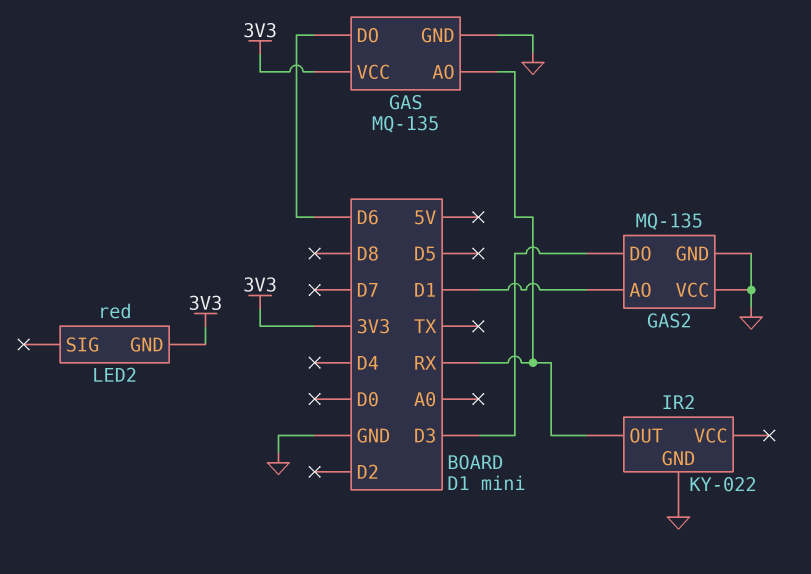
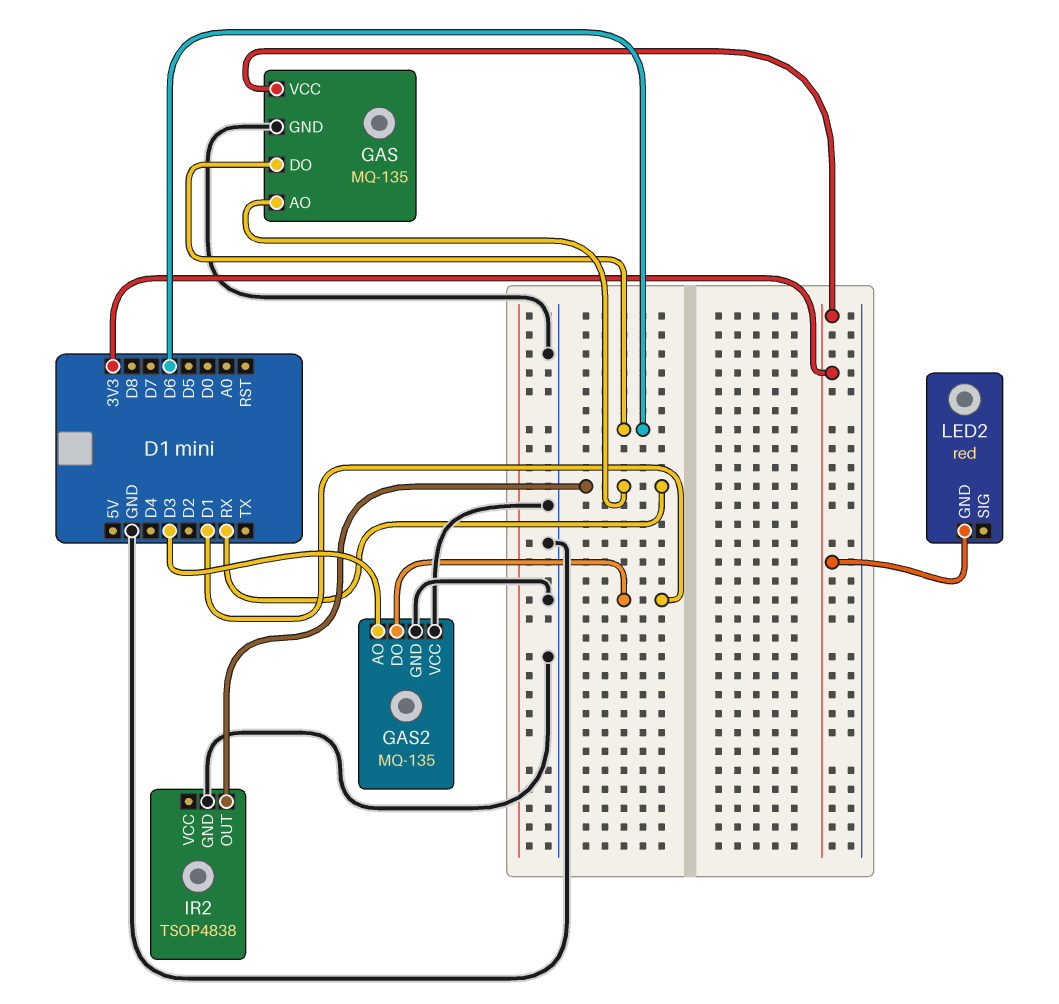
GAS2 pin AO: D1 -> D3
GAS2 pin DO: D3 -> D1
IR2: KY-022 -> TSOP4838

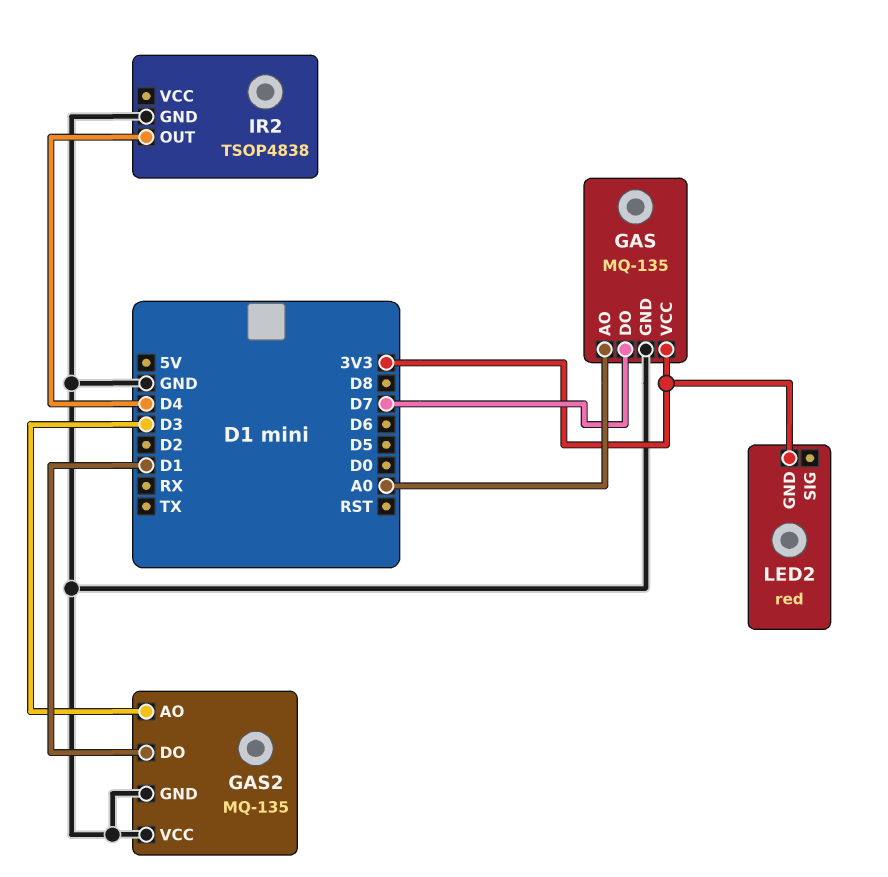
GAS pin AO: RX -> A0
GAS pin DO: D6 -> D7
IR2 pin OUT: RX -> D4

